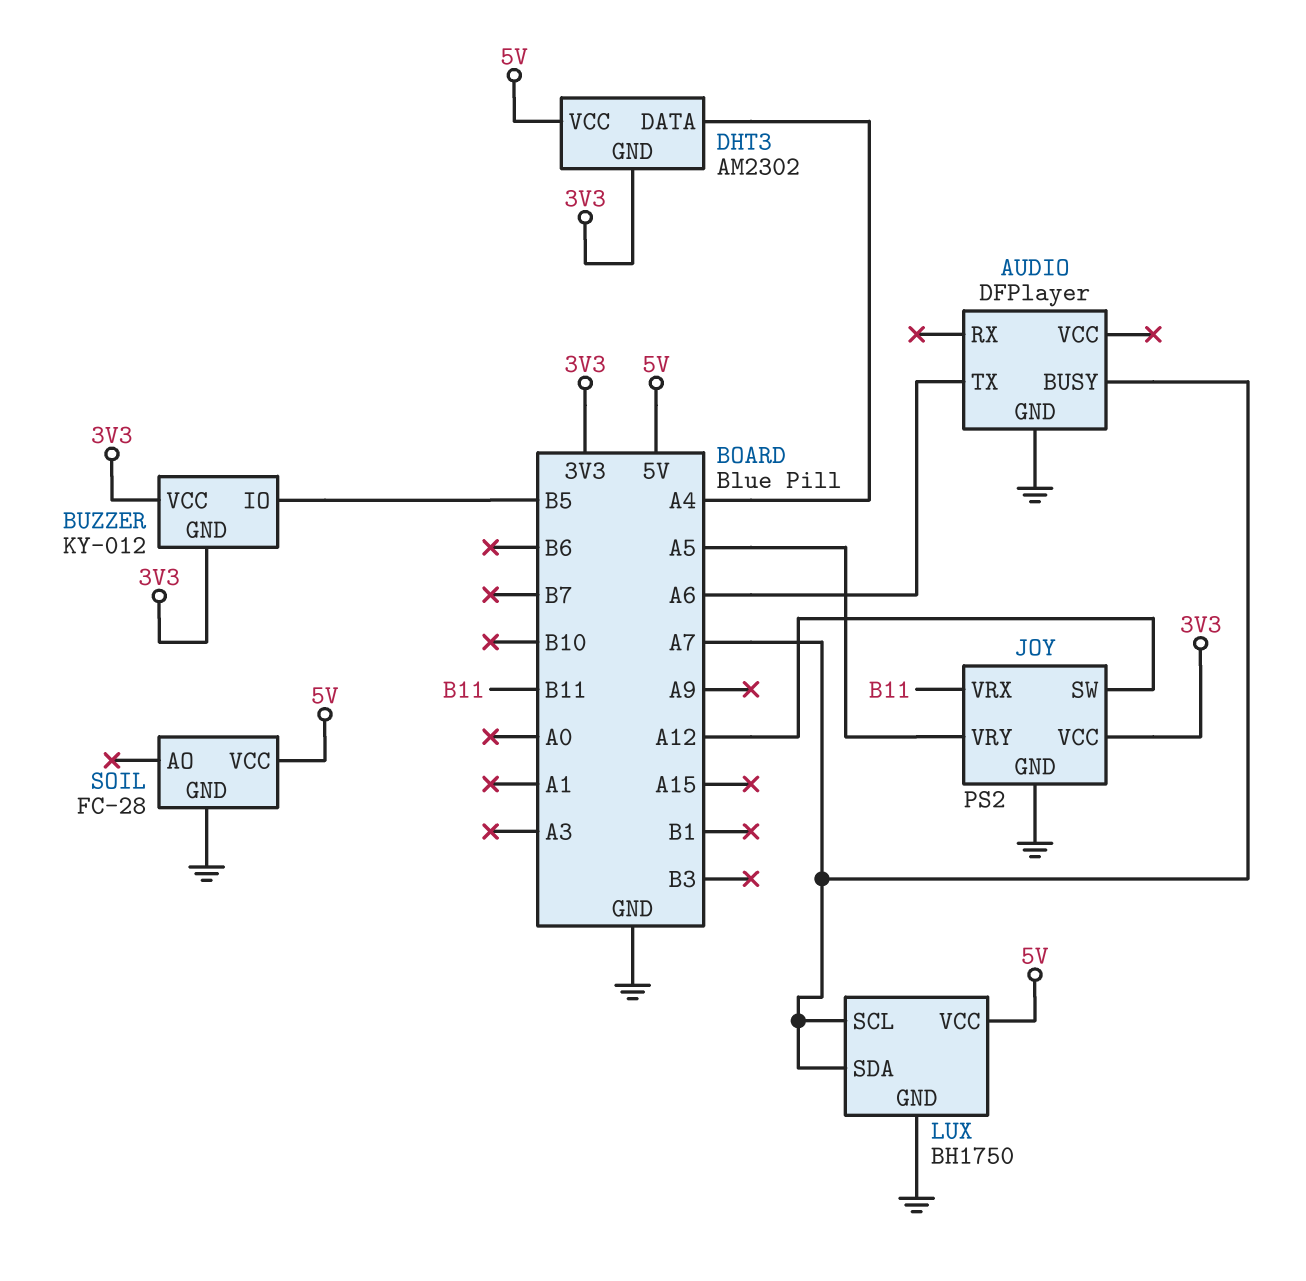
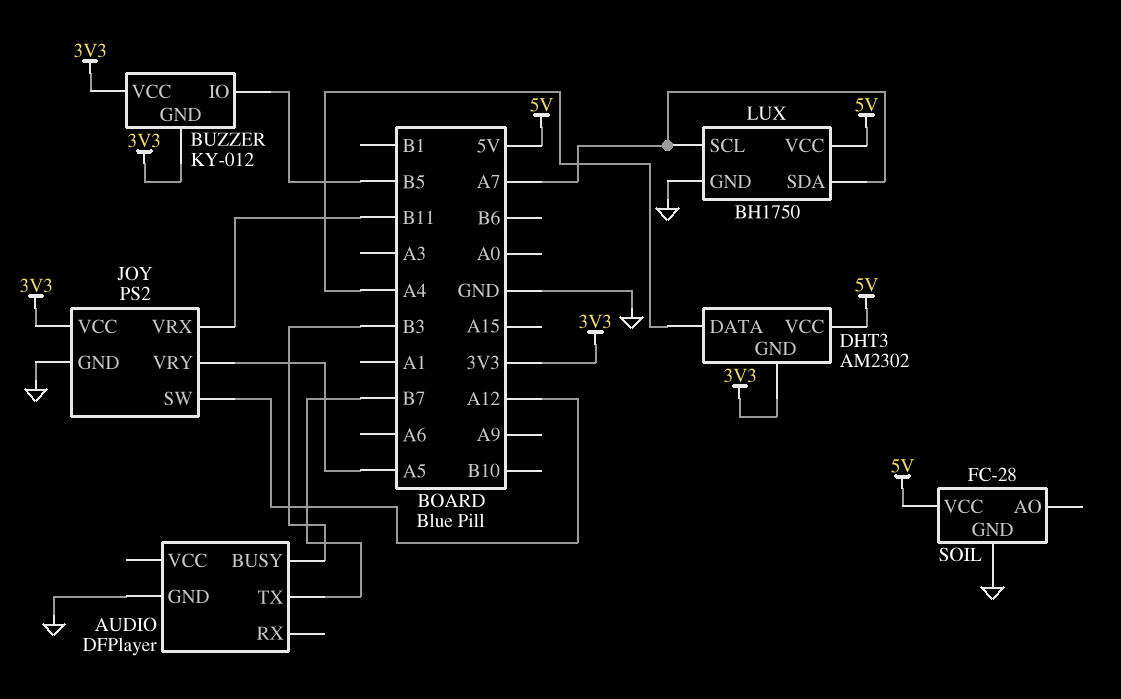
AUDIO pin BUSY: A7 -> B3
AUDIO pin TX: A6 -> B7

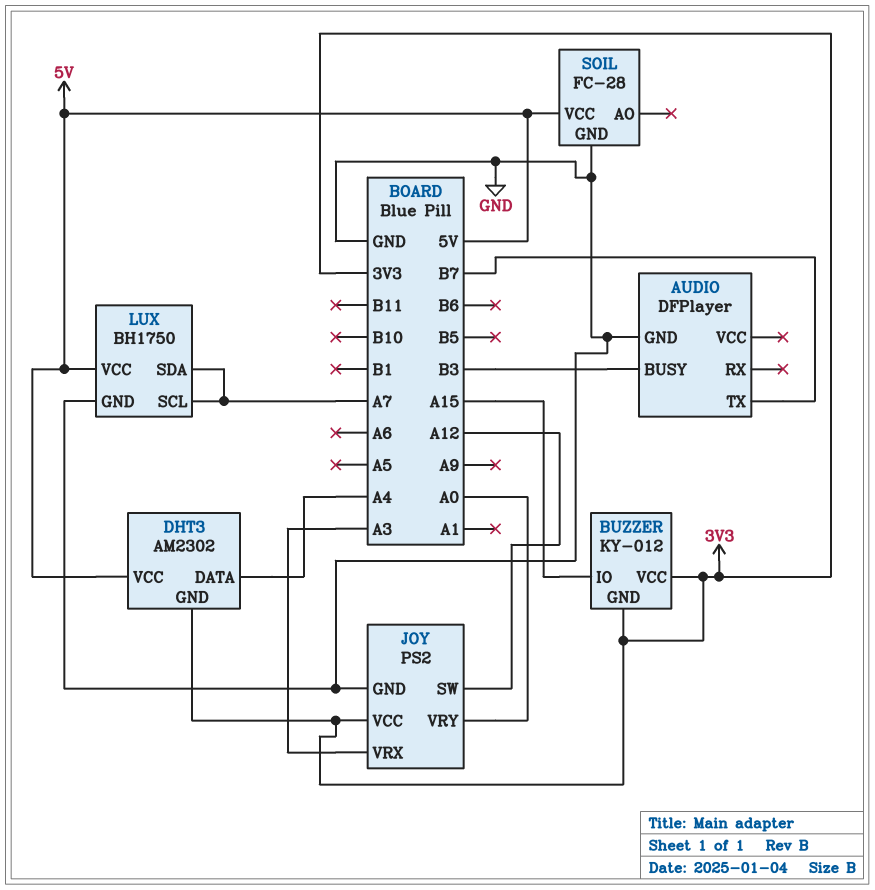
BUZZER pin IO: B5 -> A15
JOY pin VRX: B11 -> A3
JOY pin VRY: A5 -> A0

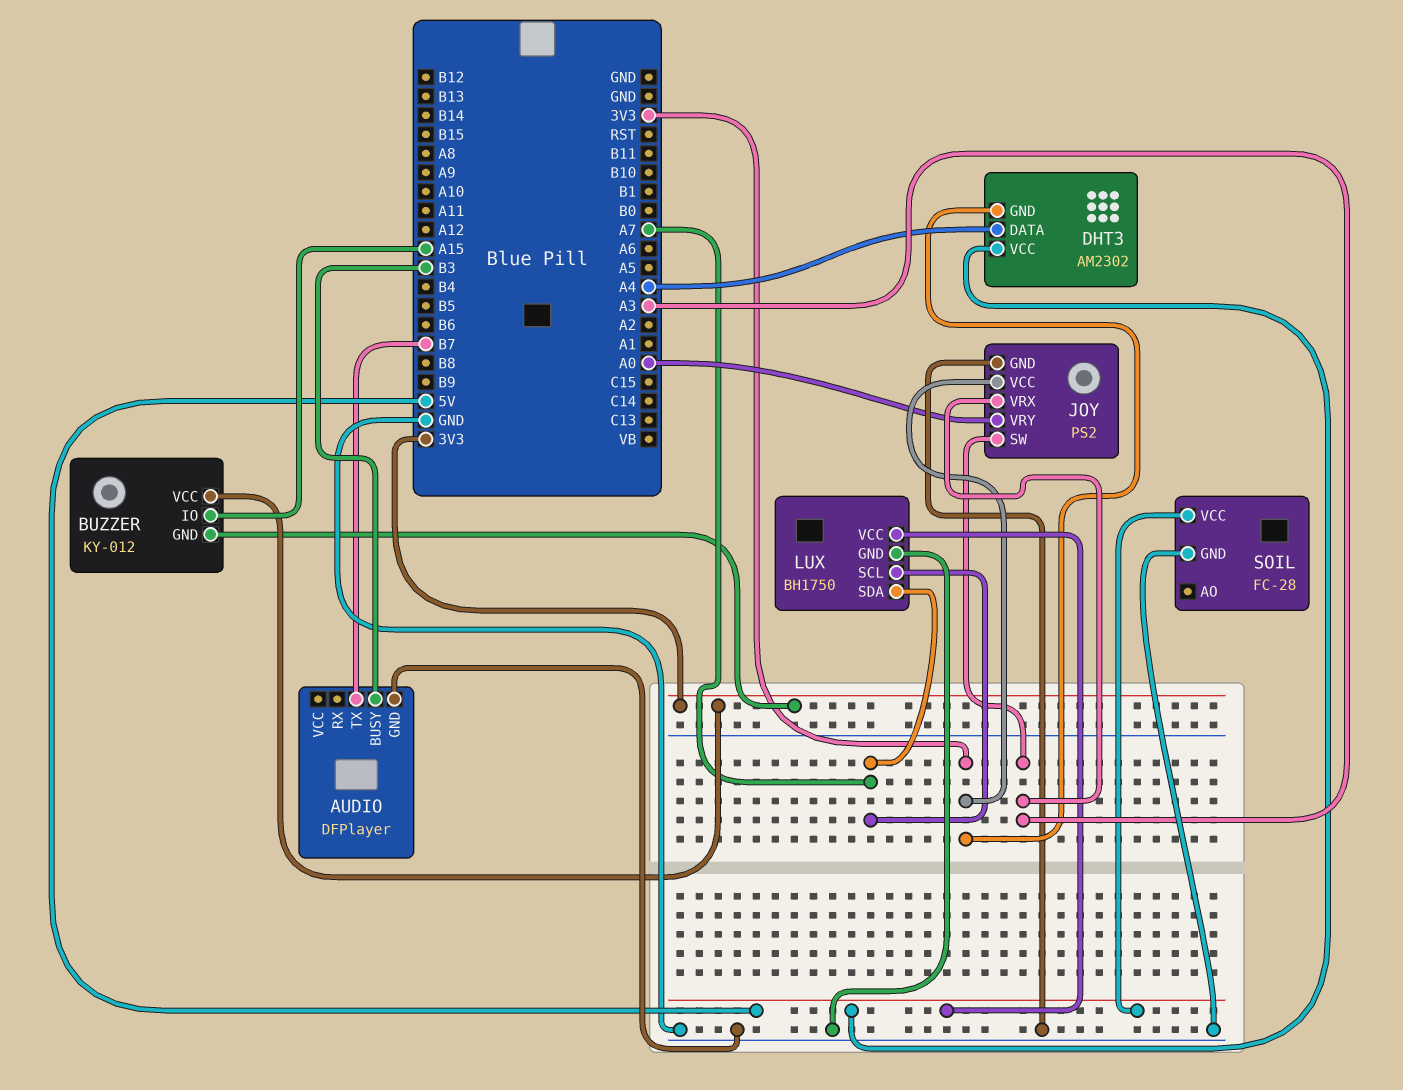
JOY pin SW: A12 -> A3

